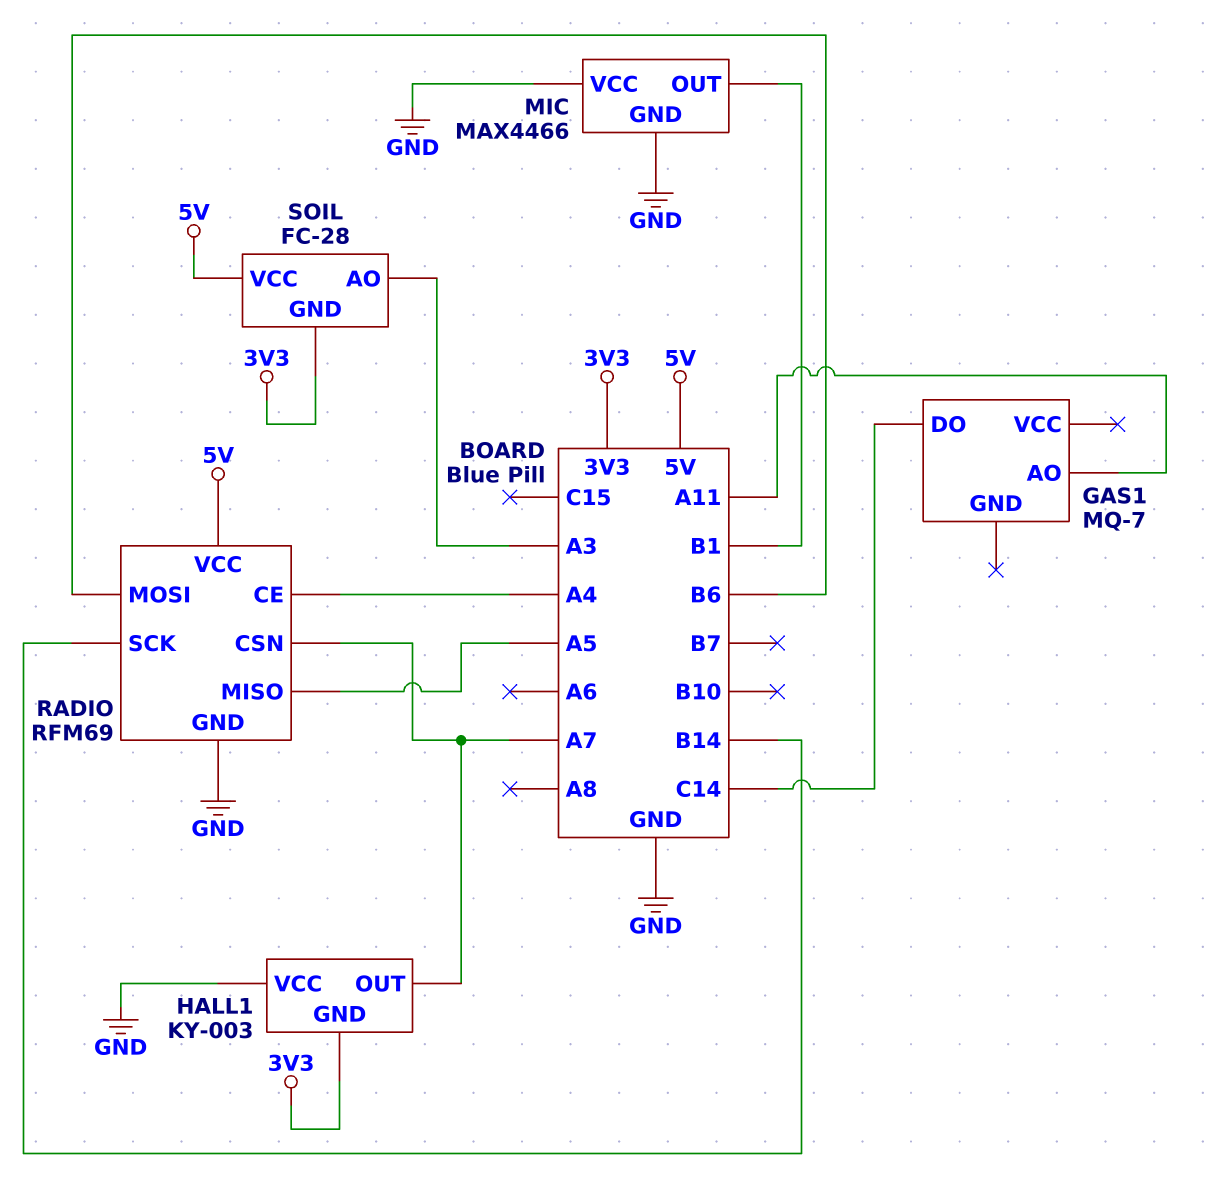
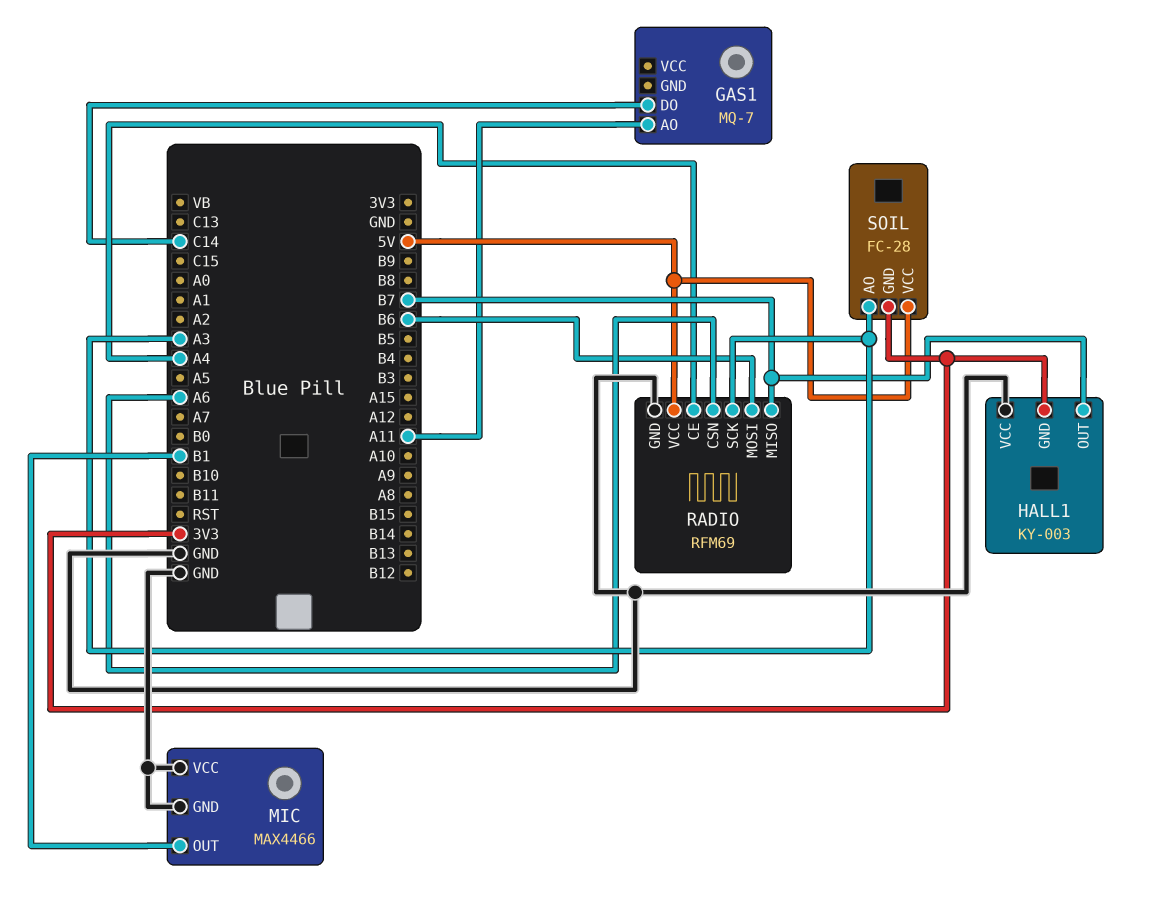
HALL1 pin OUT: A7 -> B7
RADIO pin CSN: A7 -> A6
RADIO pin MISO: A5 -> B7
RADIO pin SCK: B14 -> A3

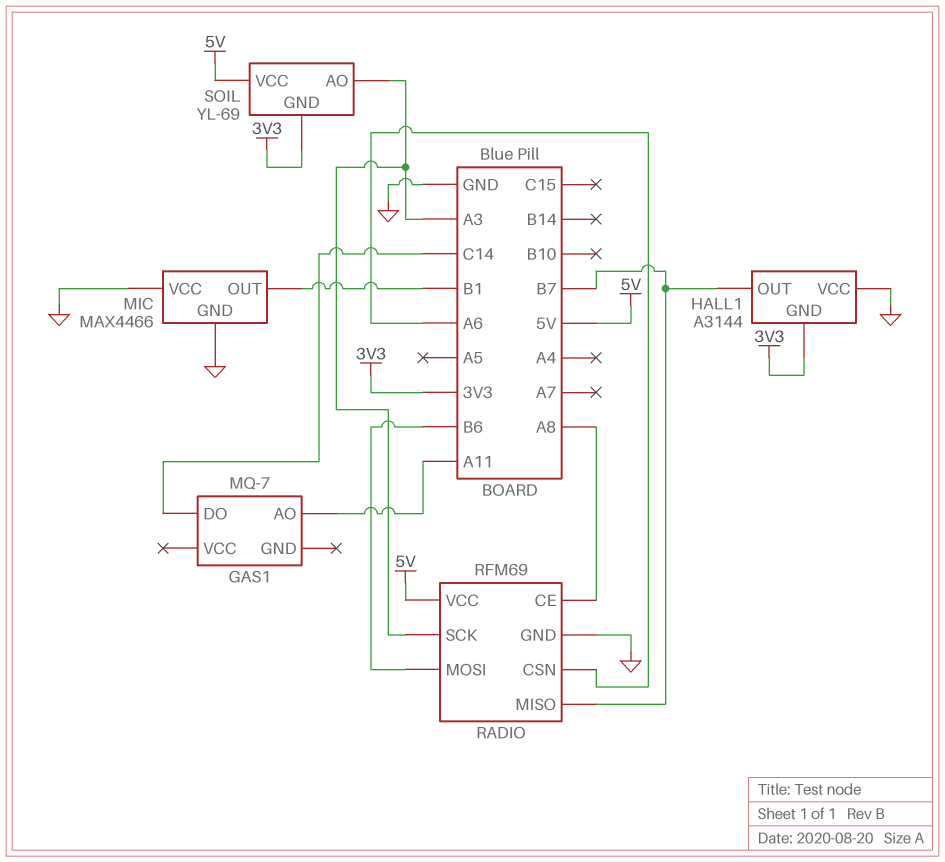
HALL1: KY-003 -> A3144
RADIO pin CE: A4 -> A8
SOIL: FC-28 -> YL-69

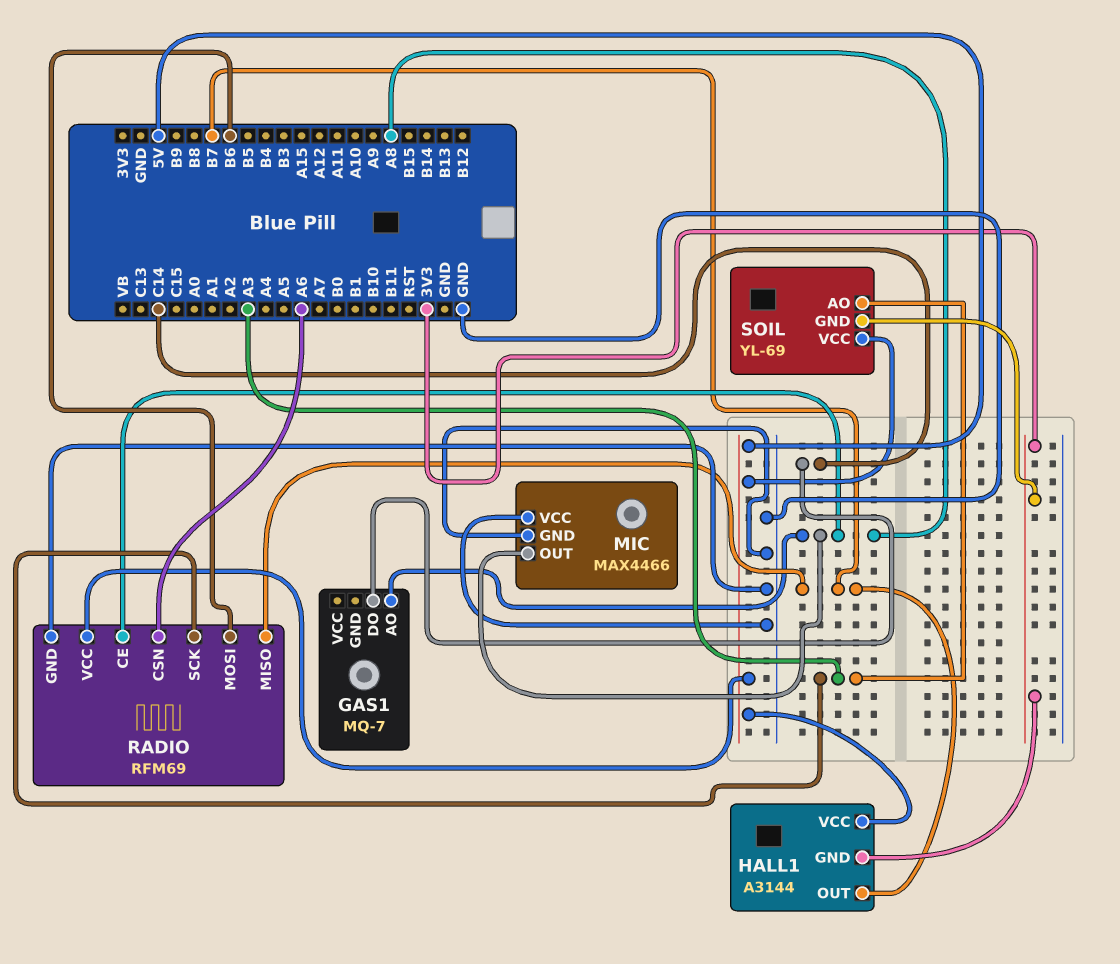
GAS1 pin AO: A11 -> A8
HALL1 pin VCC: GND -> 5V
MIC pin OUT: B1 -> A8

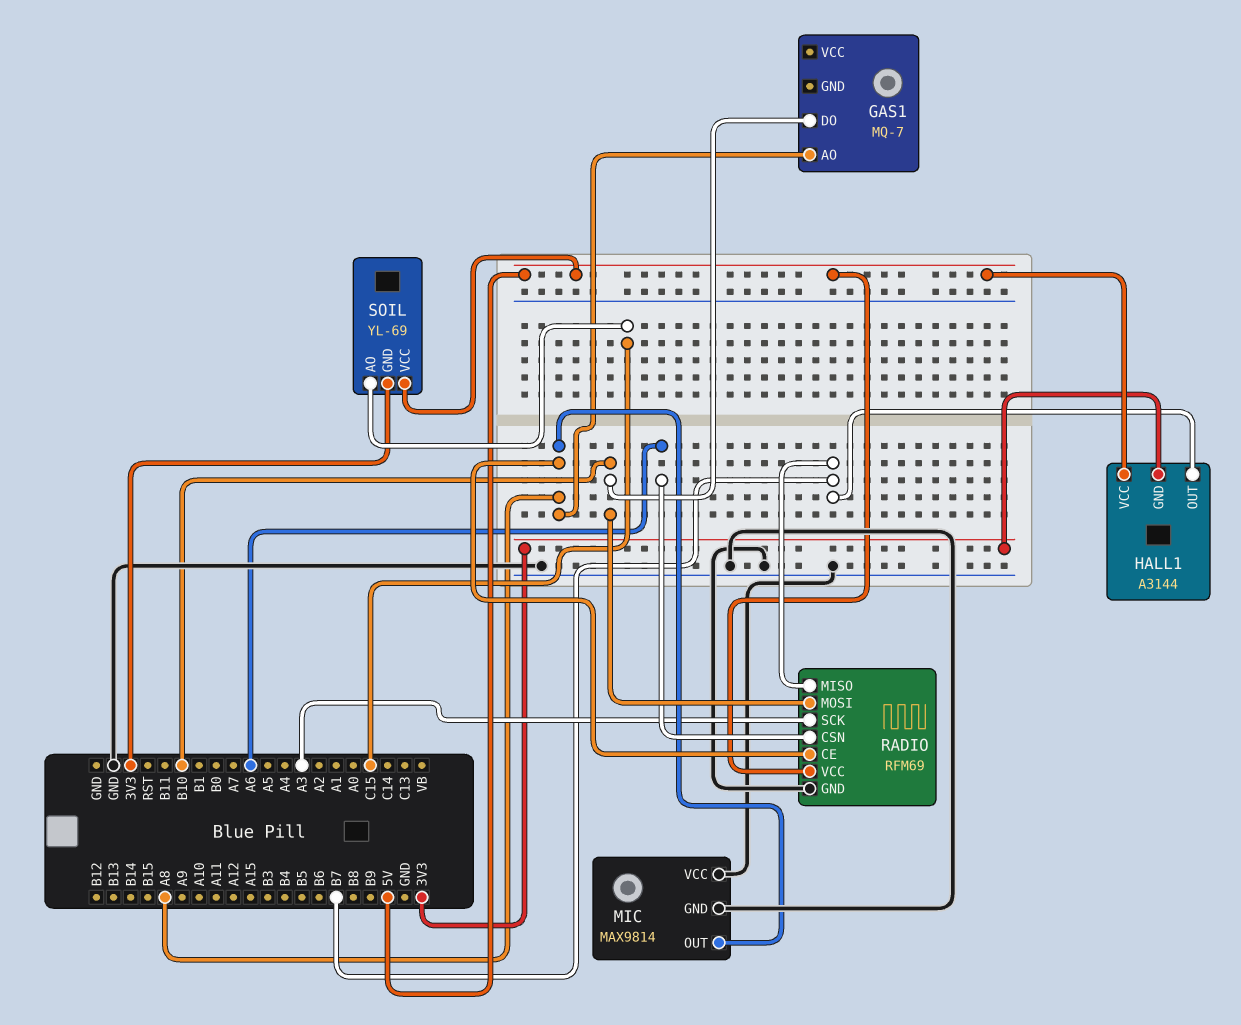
GAS1 pin DO: C14 -> B10
MIC: MAX4466 -> MAX9814
RADIO pin MOSI: B6 -> B10
SOIL pin AO: A3 -> C15

